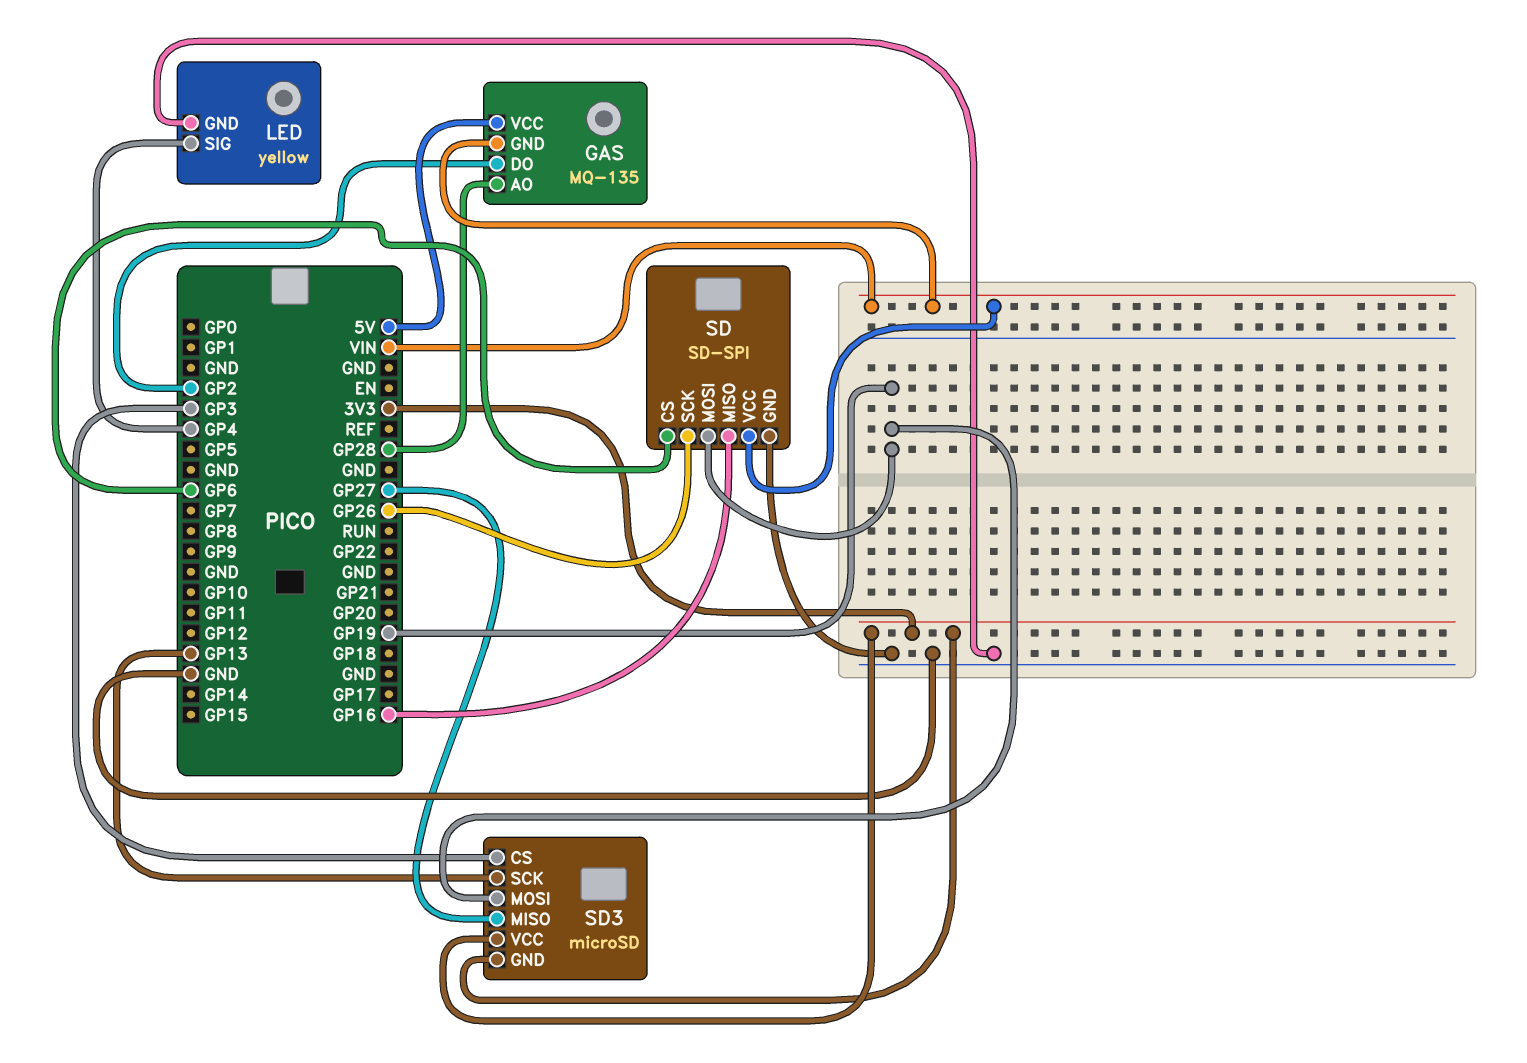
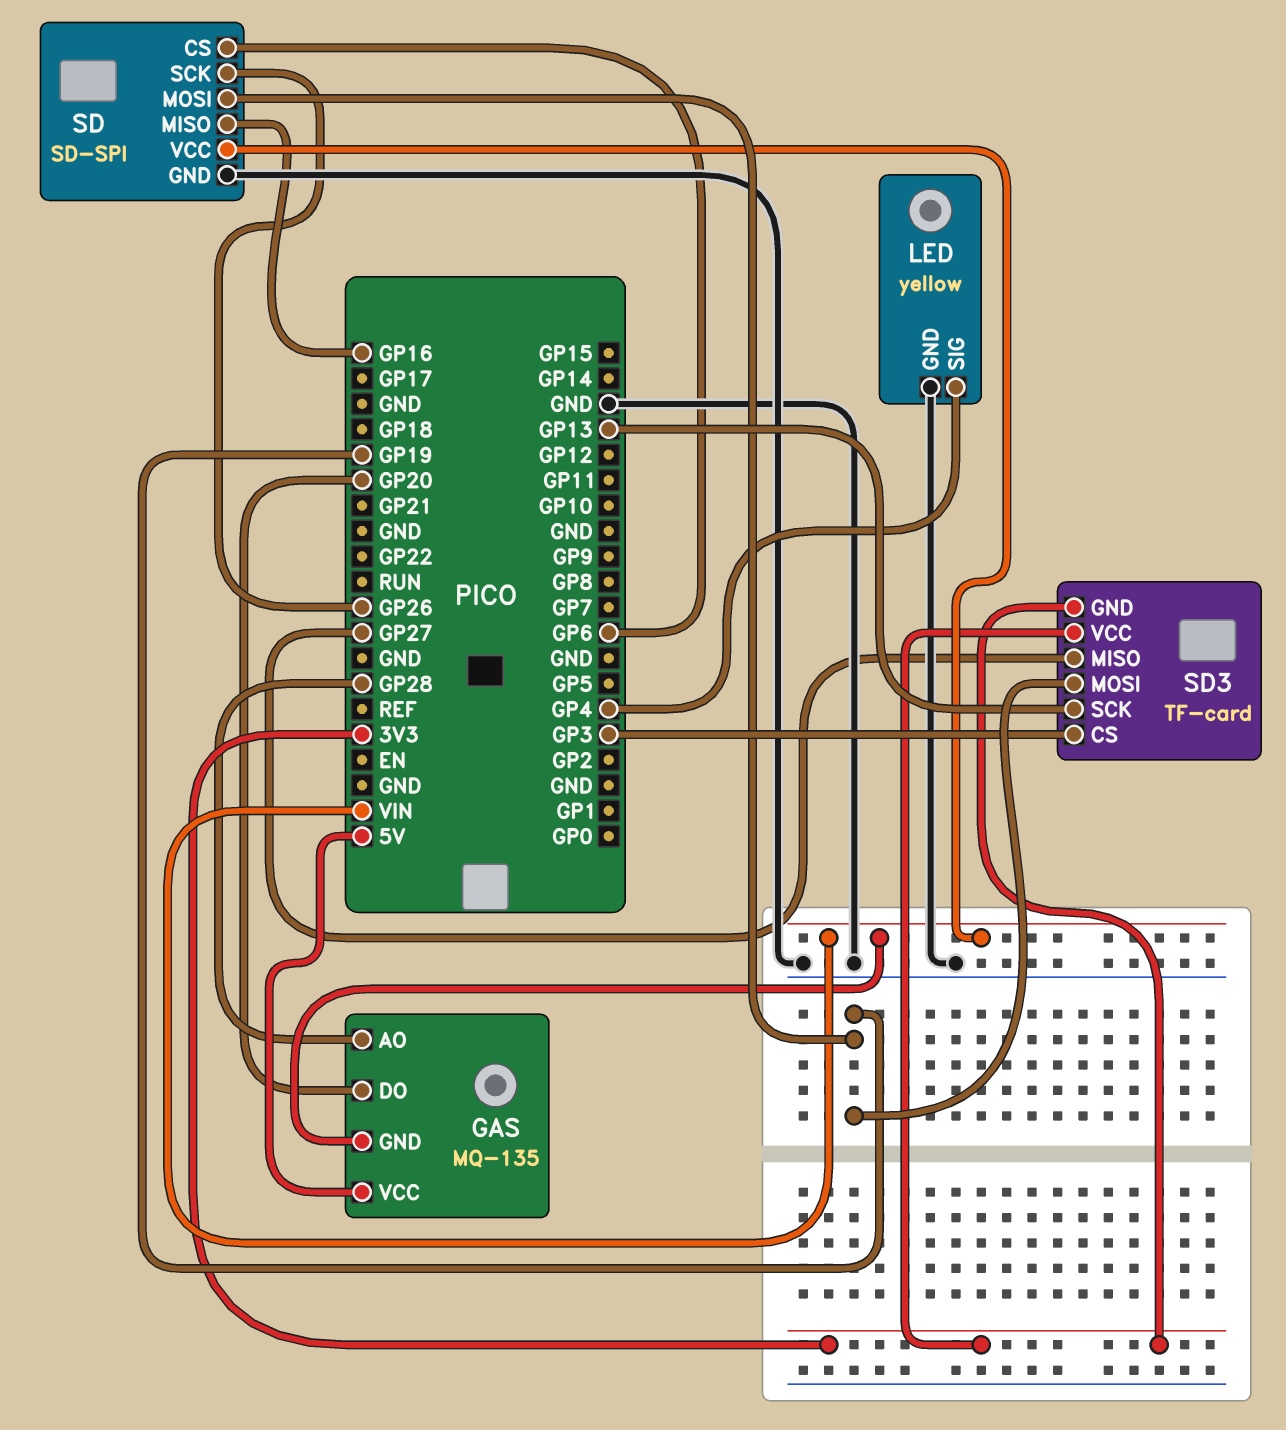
GAS pin DO: GP2 -> GP20
SD3: microSD -> TF-card

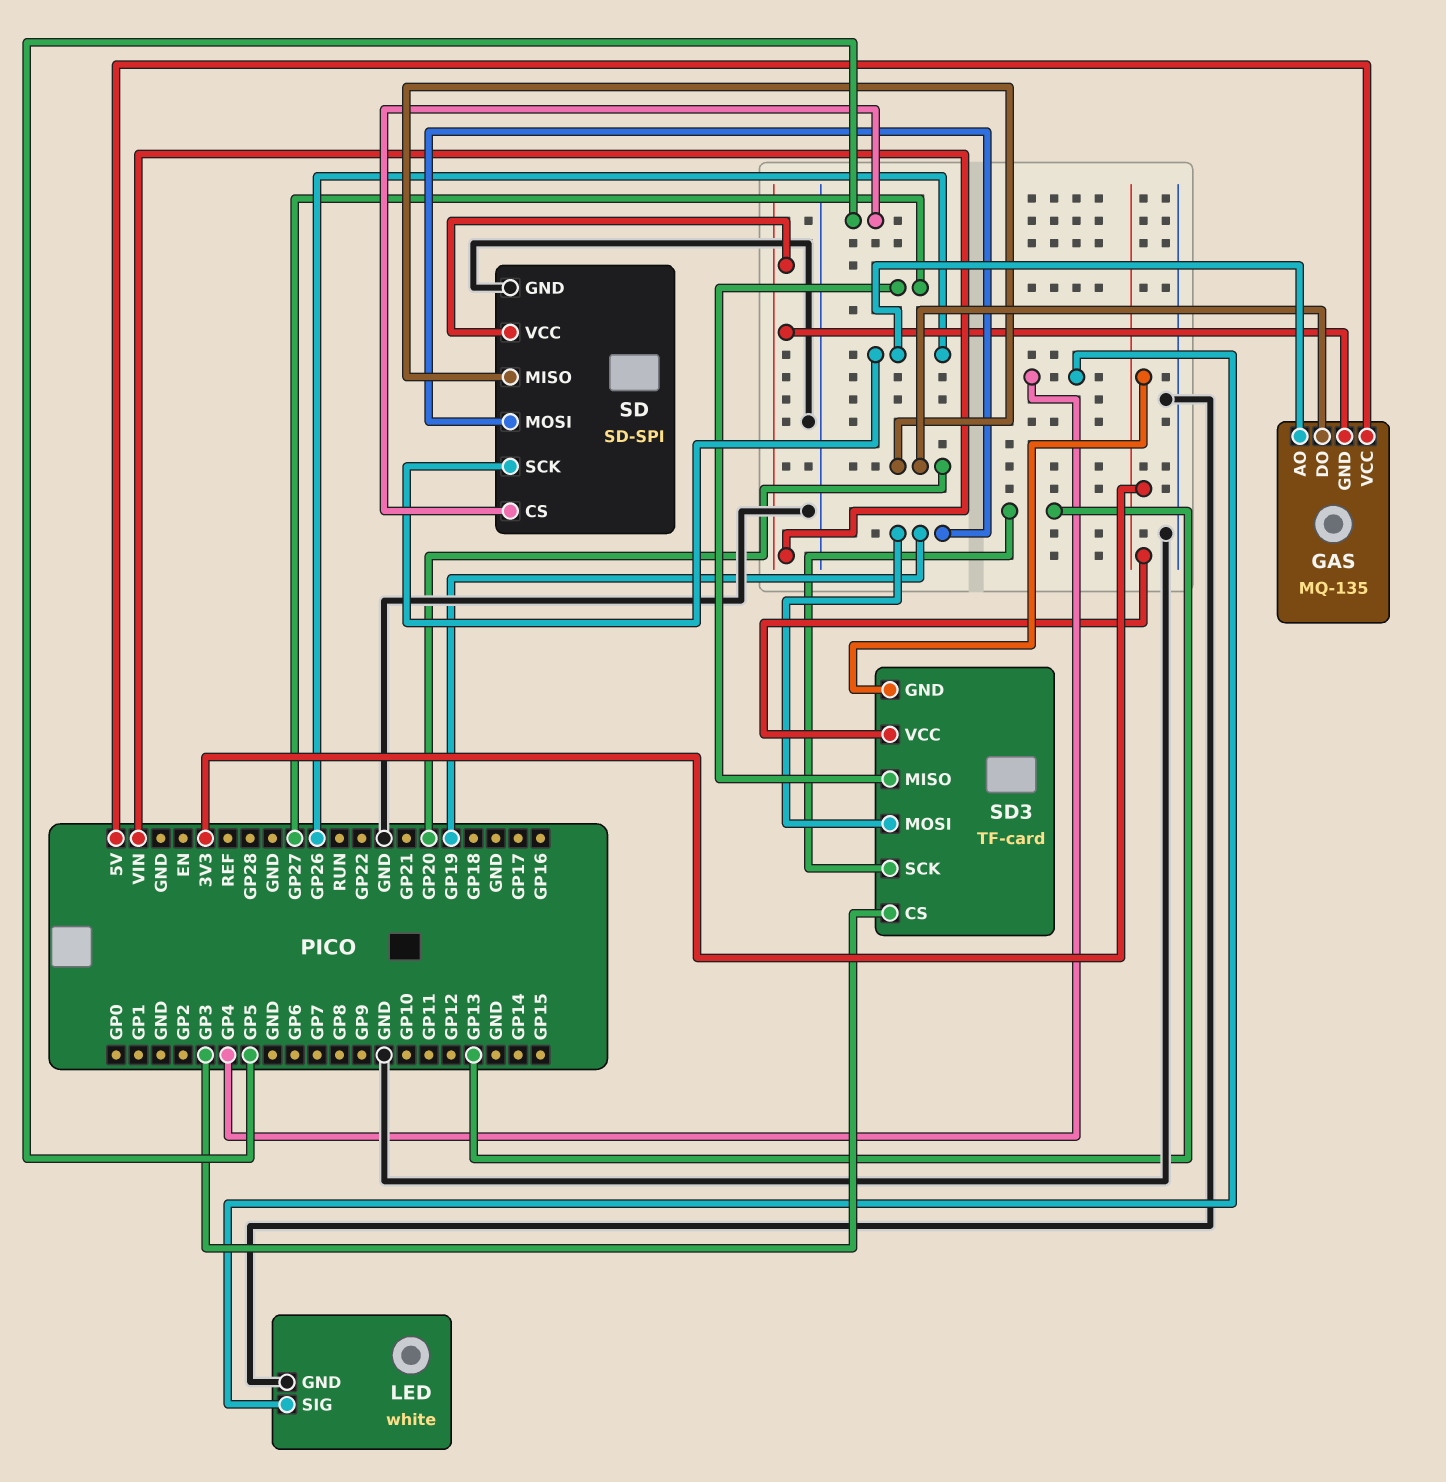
GAS pin AO: GP28 -> GP26
LED: yellow -> white
SD pin CS: GP6 -> GP5
SD pin MISO: GP16 -> GP20

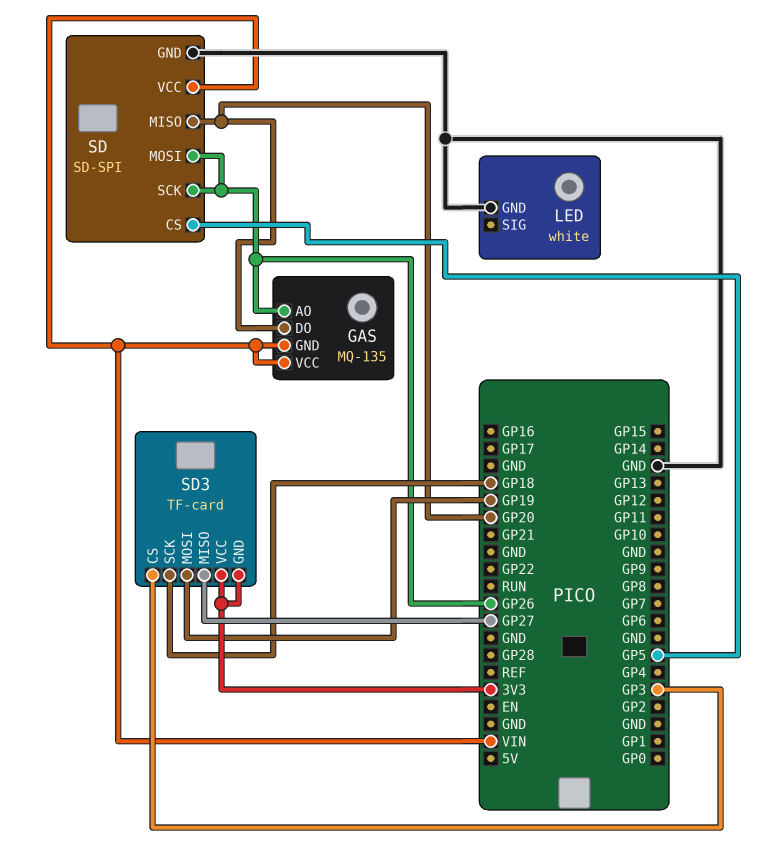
GAS pin VCC: 5V -> VIN
LED pin SIG: GP4 -> none
SD pin MOSI: GP19 -> GP26
SD3 pin SCK: GP13 -> GP18

